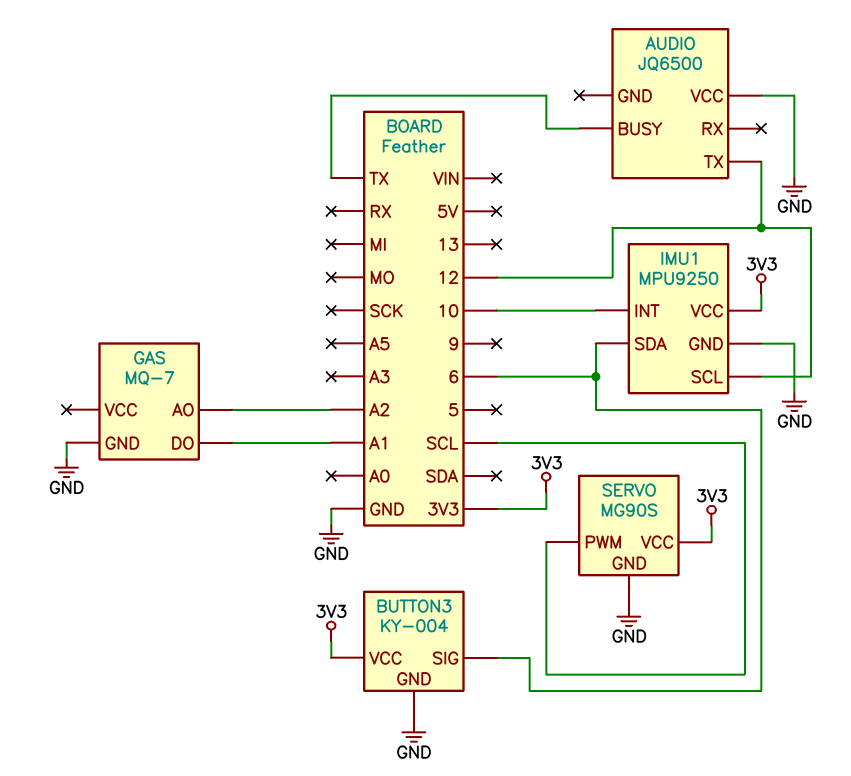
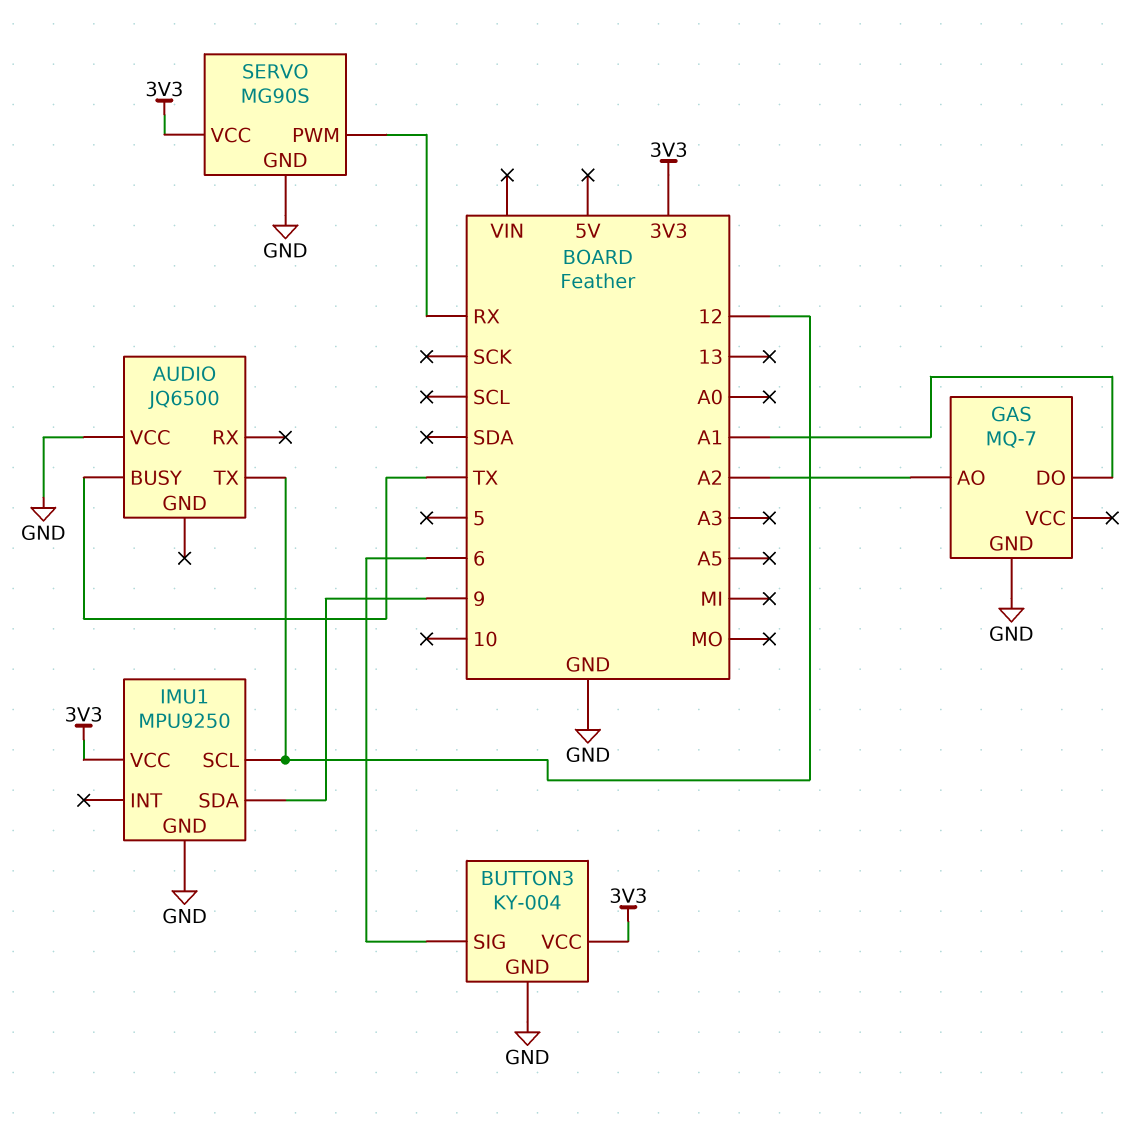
IMU1 pin INT: 10 -> none
IMU1 pin SDA: 6 -> 9
SERVO pin PWM: SCL -> RX

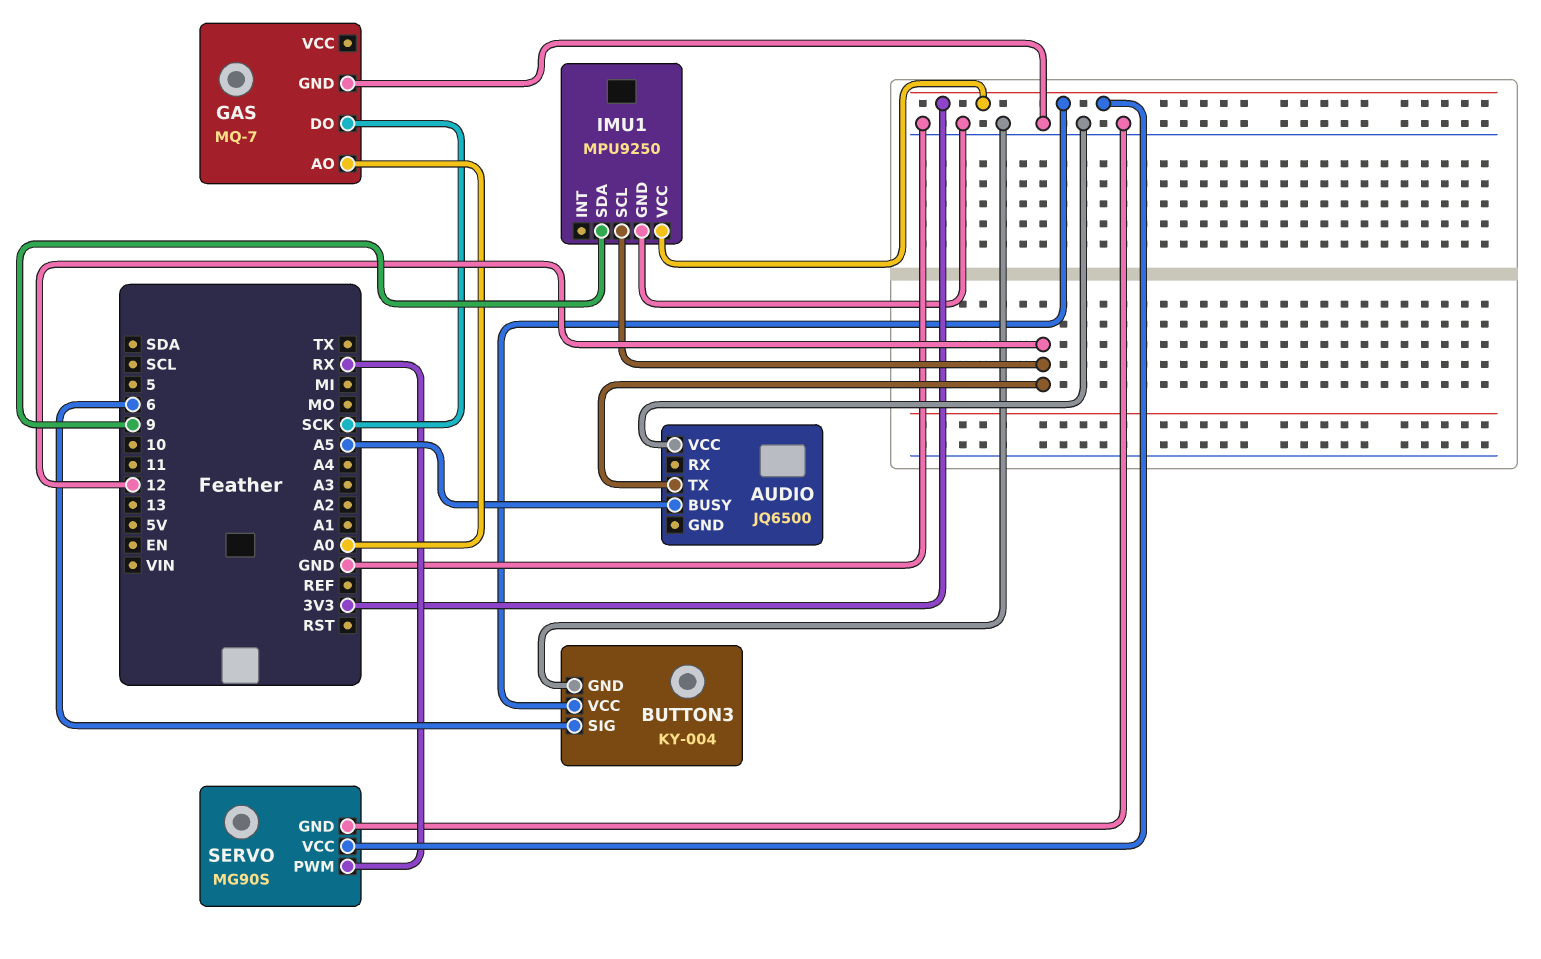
AUDIO pin BUSY: TX -> A5
GAS pin AO: A2 -> A0
GAS pin DO: A1 -> SCK

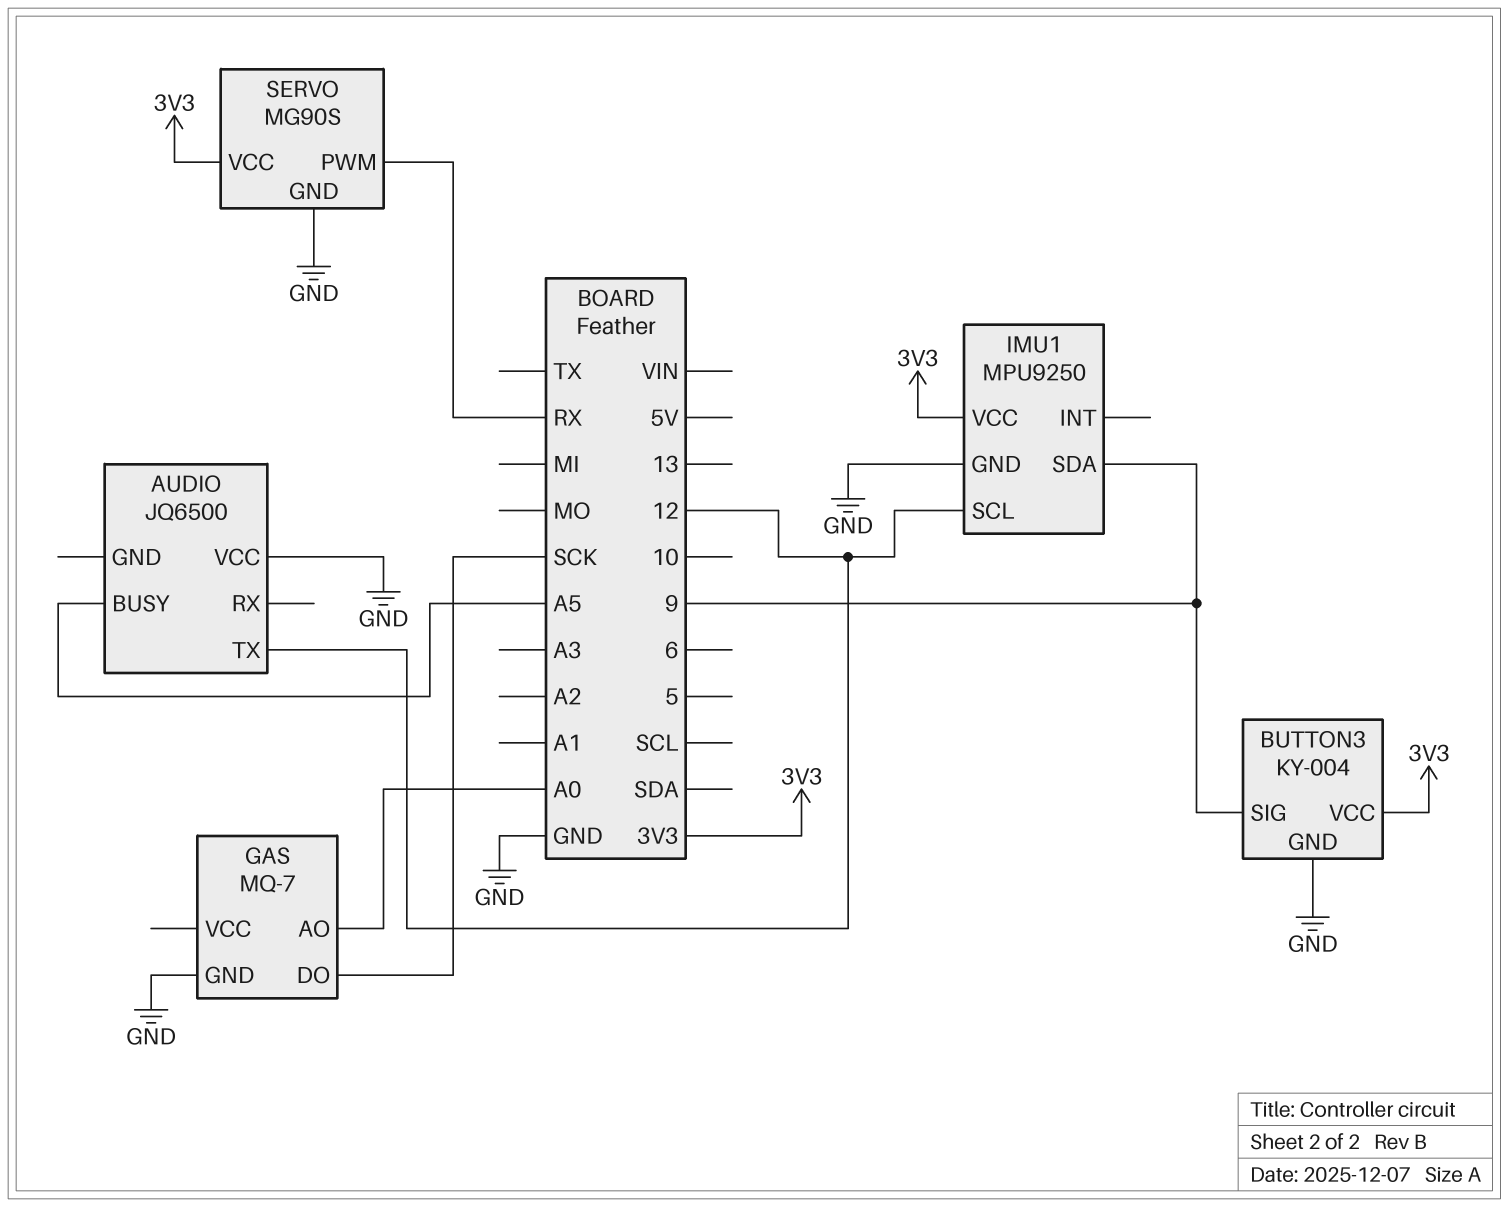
BUTTON3 pin SIG: 6 -> 9

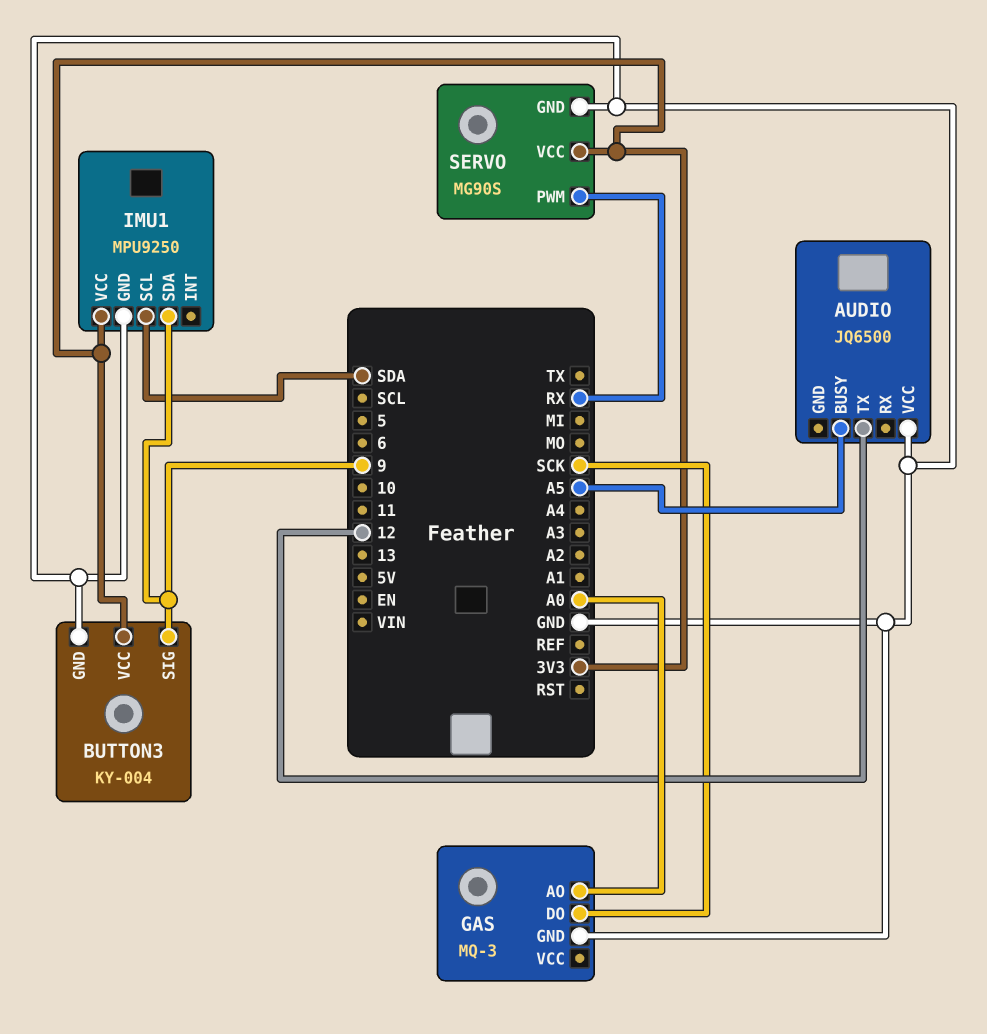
GAS: MQ-7 -> MQ-3
IMU1 pin SCL: 12 -> SDA

